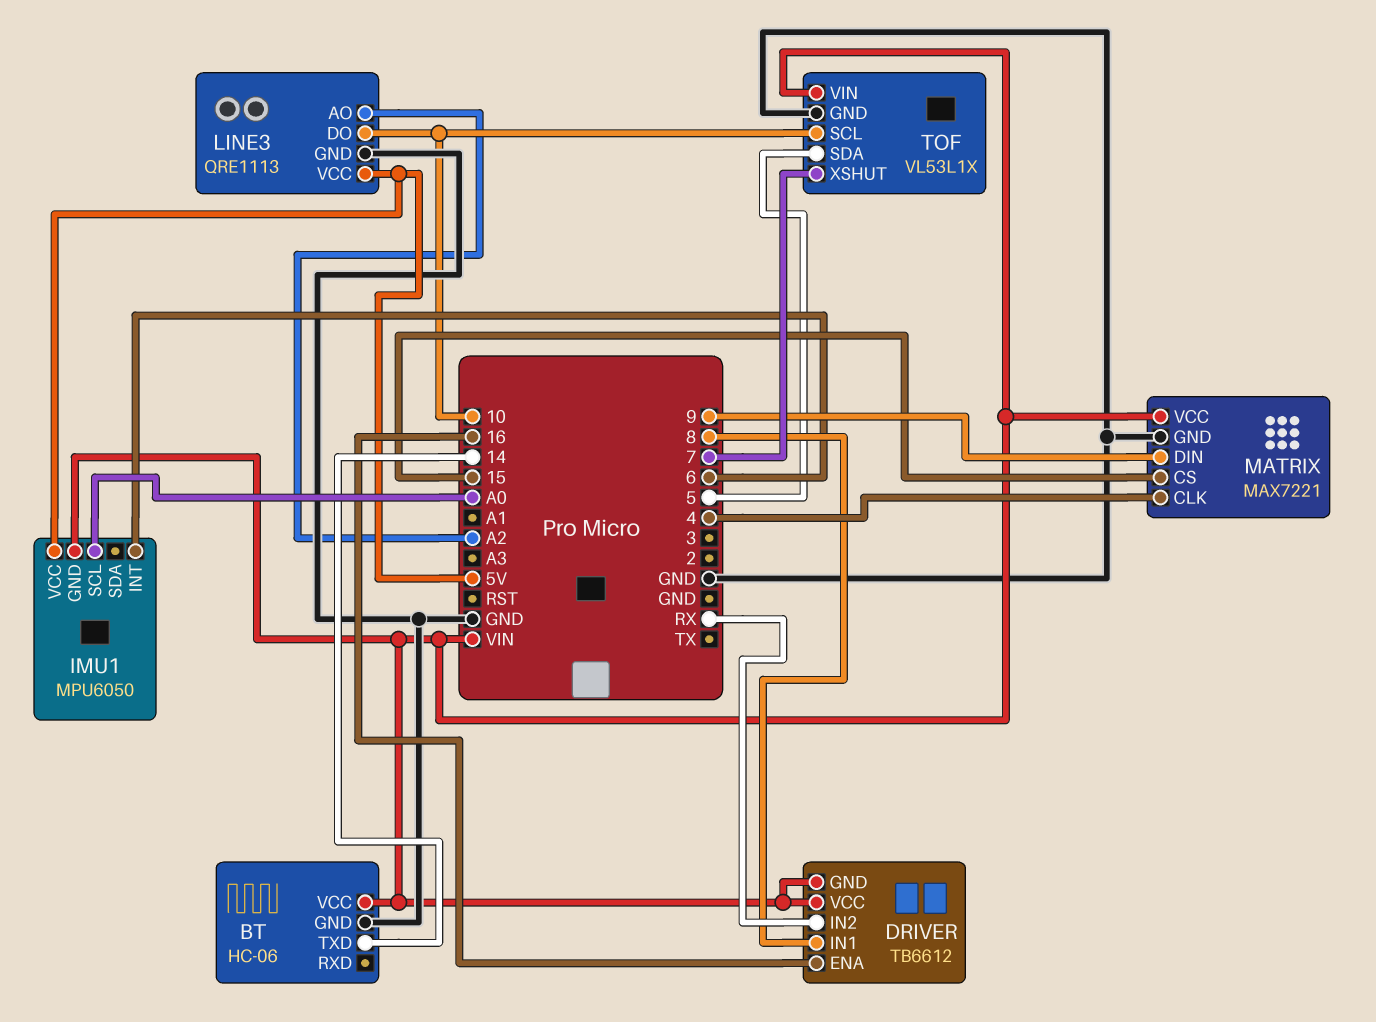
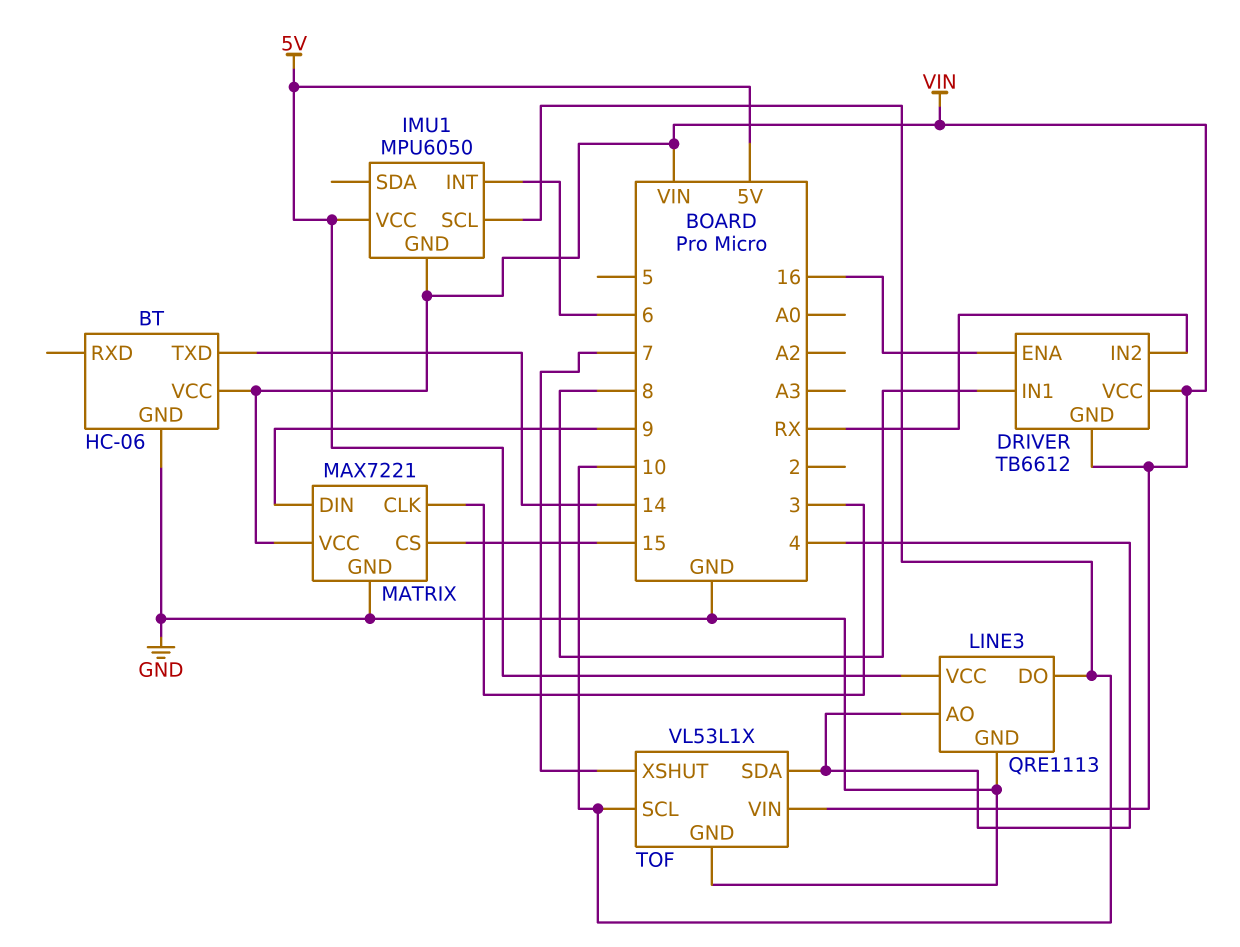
IMU1 pin SCL: A0 -> 10
LINE3 pin AO: A2 -> 4
MATRIX pin CLK: 4 -> 3
TOF pin SDA: 5 -> 4

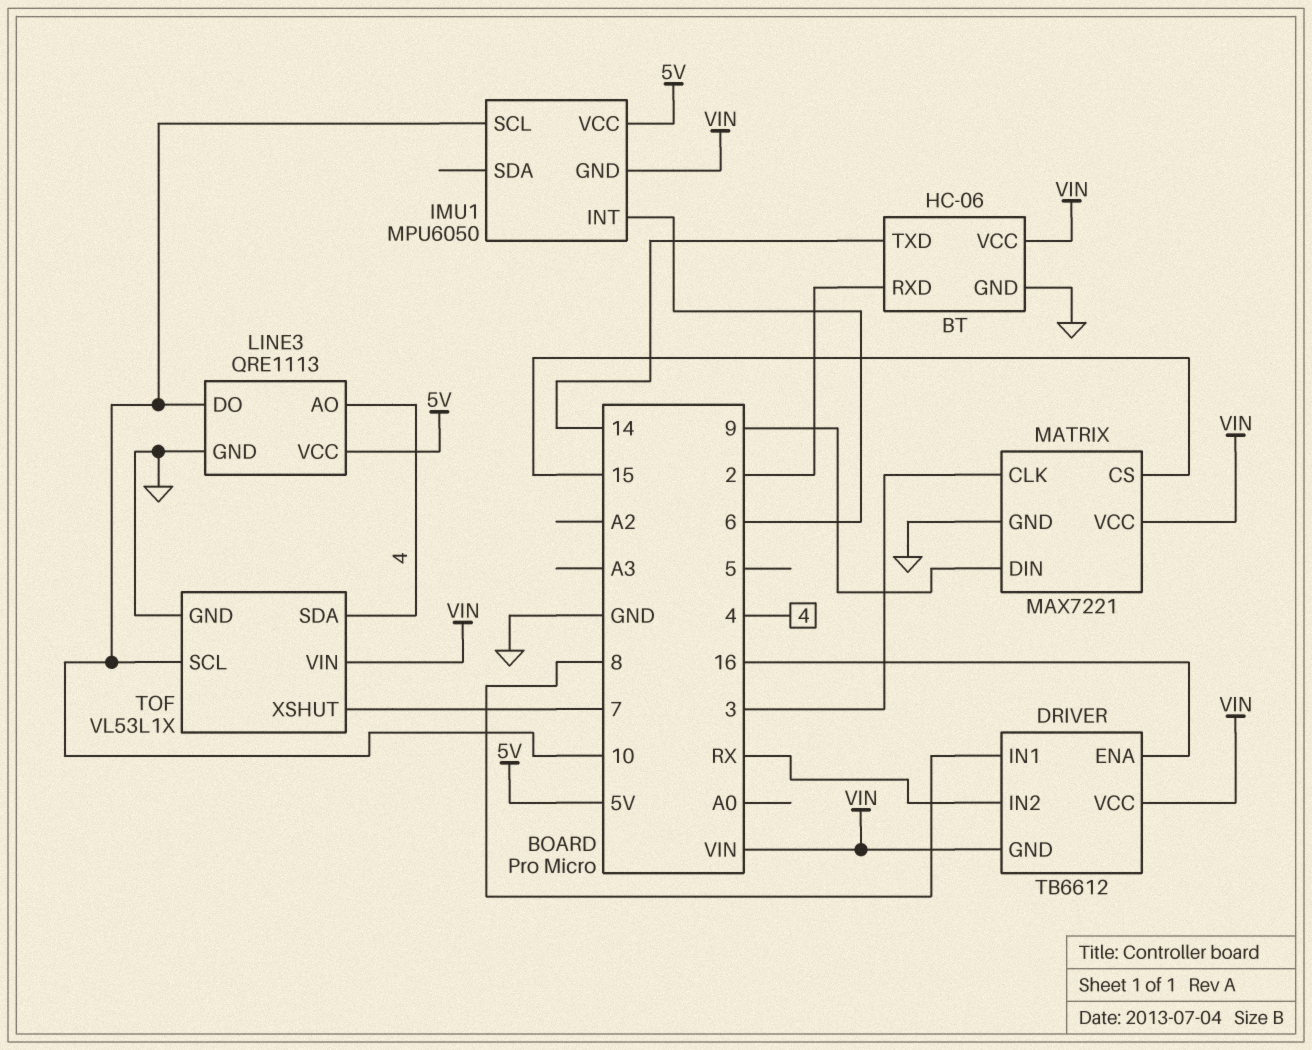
BT pin RXD: none -> 2

